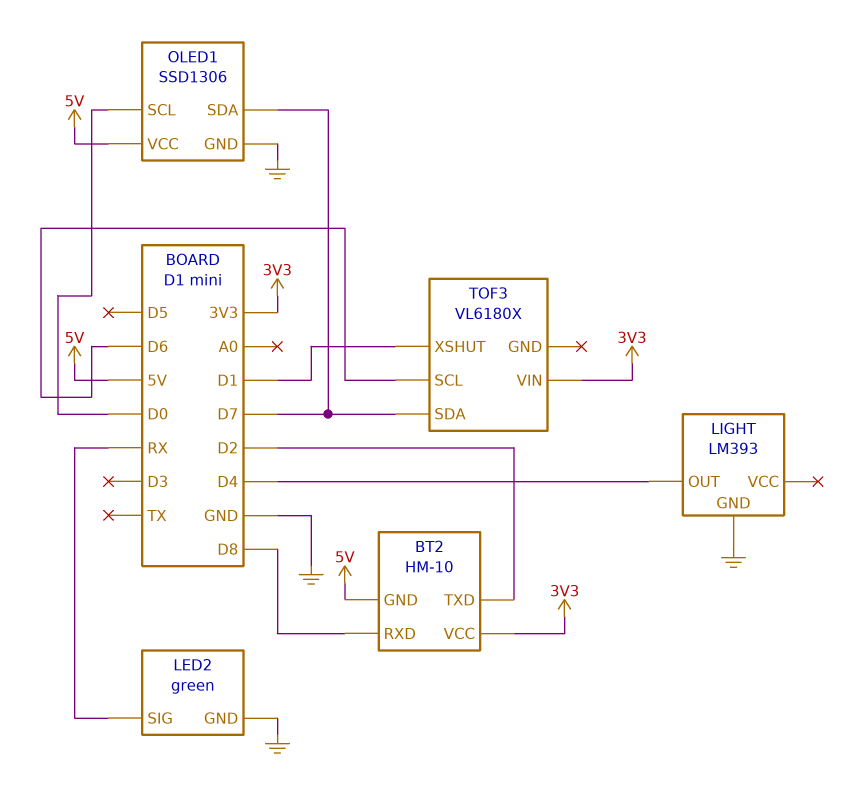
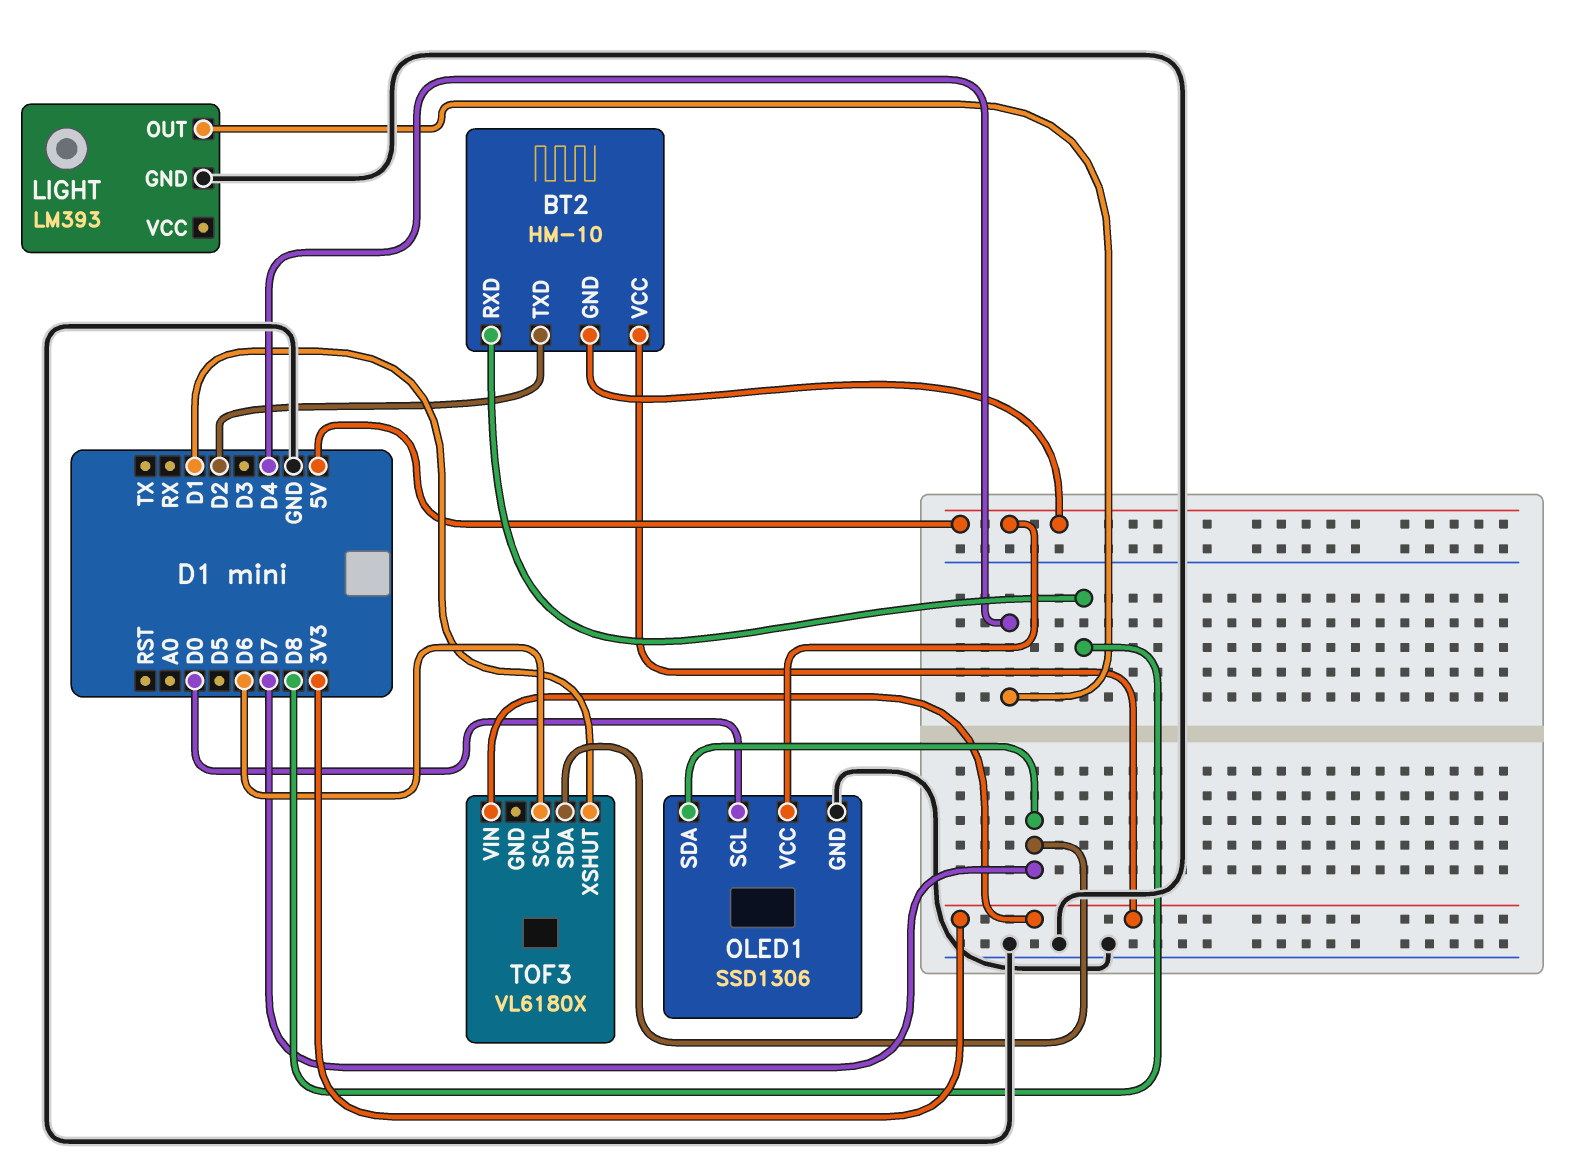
LED2: green -> none
LED2 pin GND: GND -> none
LED2 pin SIG: RX -> none

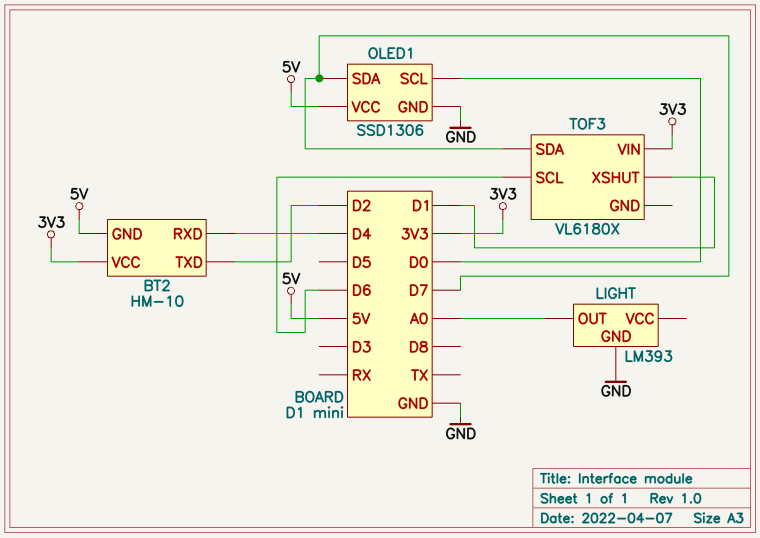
BT2 pin RXD: D8 -> D4
LIGHT pin OUT: D4 -> A0

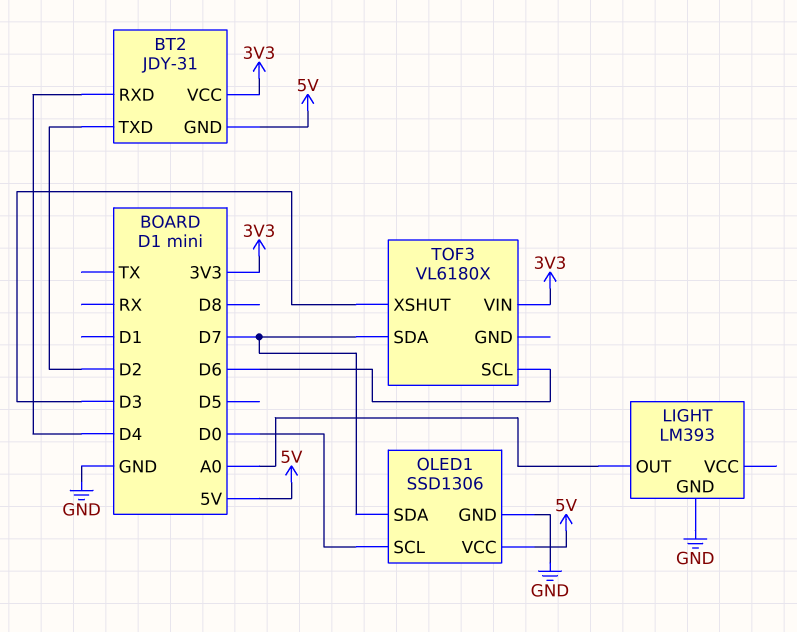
BT2: HM-10 -> JDY-31
TOF3 pin XSHUT: D1 -> D3

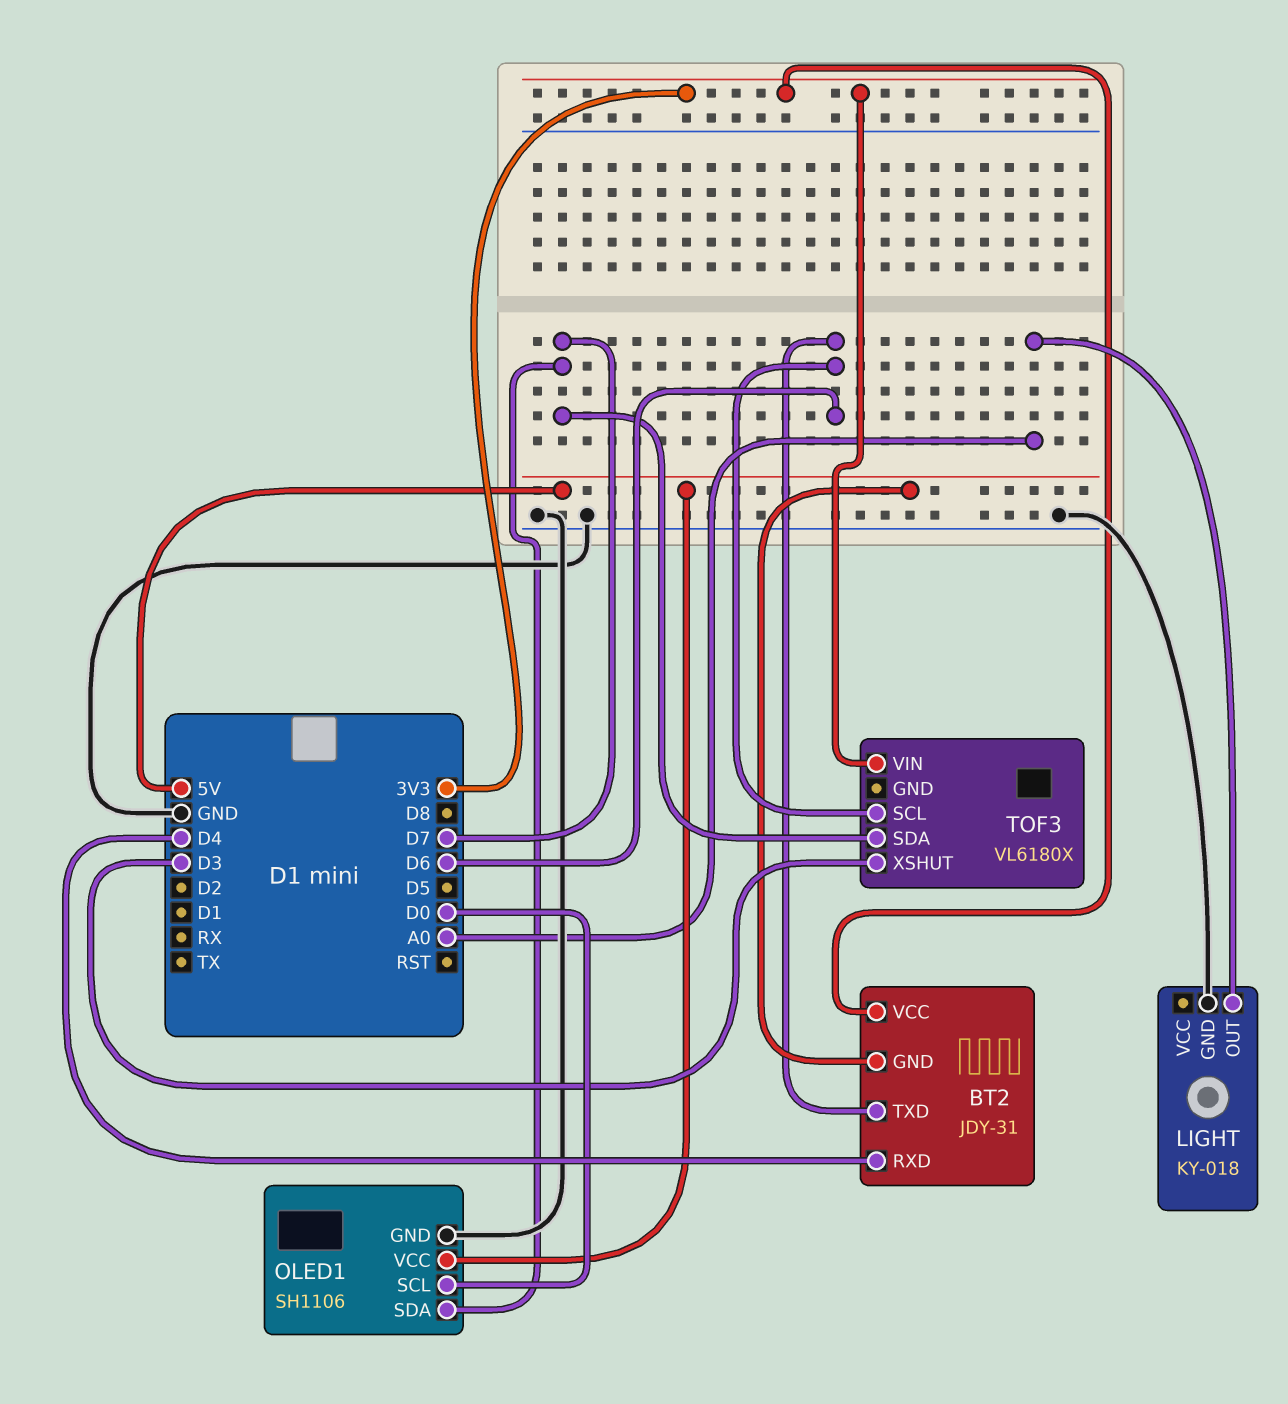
BT2 pin TXD: D2 -> D6
LIGHT: LM393 -> KY-018
OLED1: SSD1306 -> SH1106

